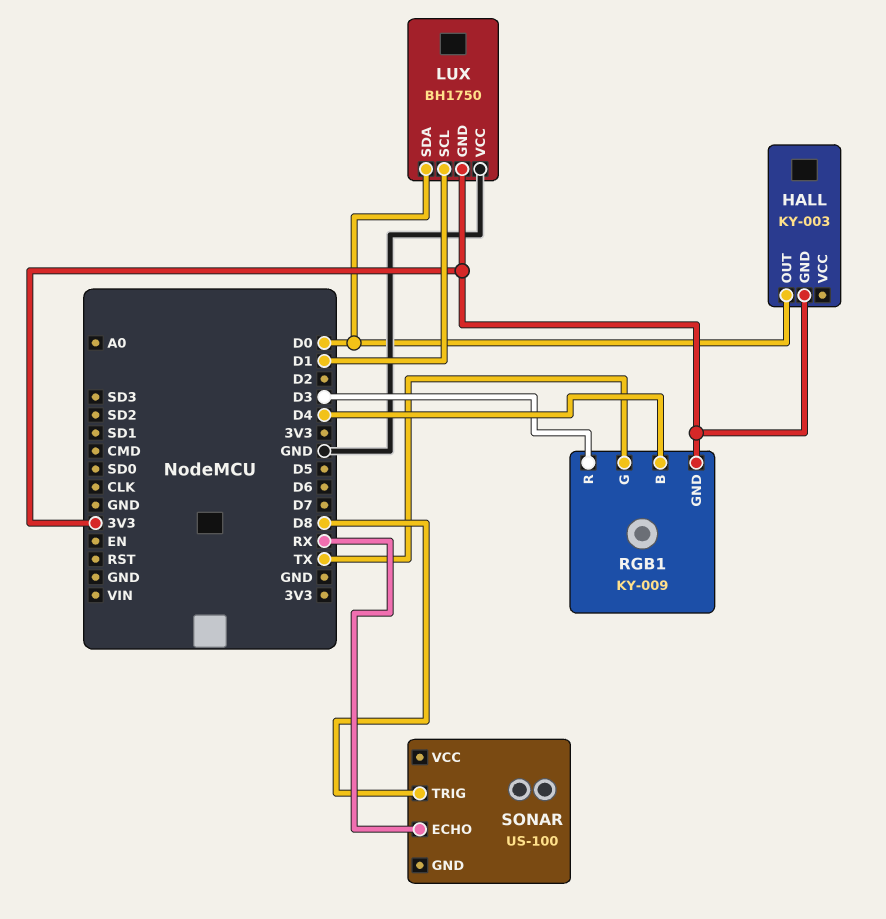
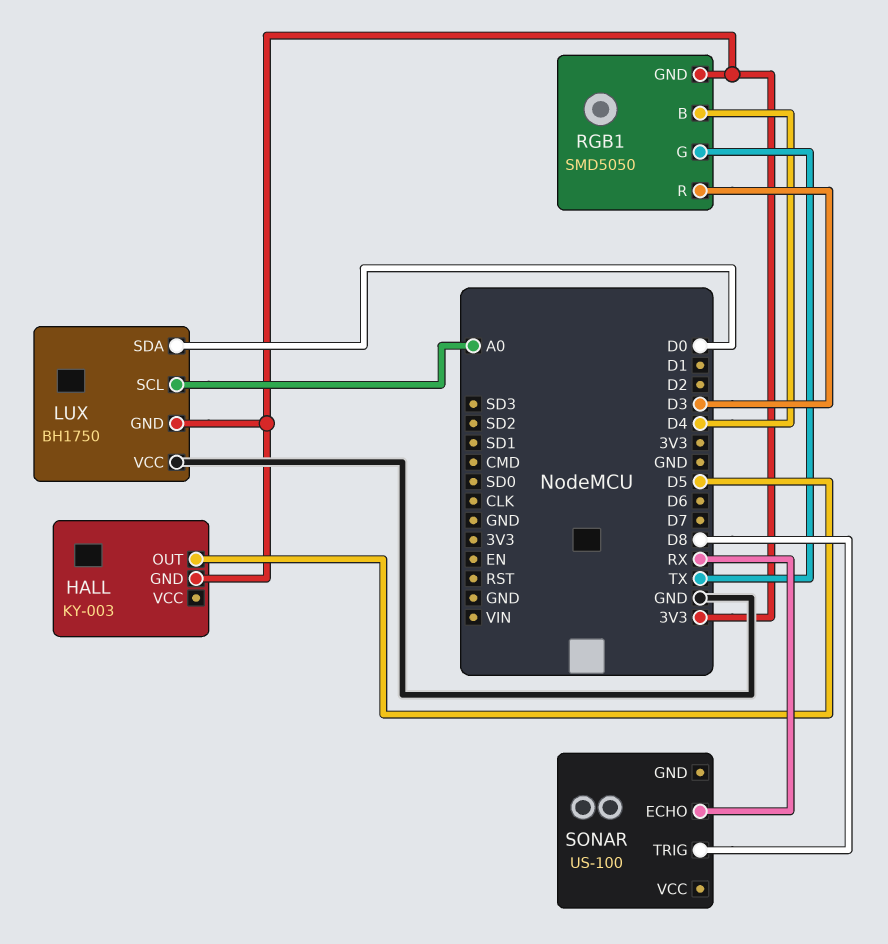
HALL pin OUT: D0 -> D5
LUX pin SCL: D1 -> A0
RGB1: KY-009 -> SMD5050

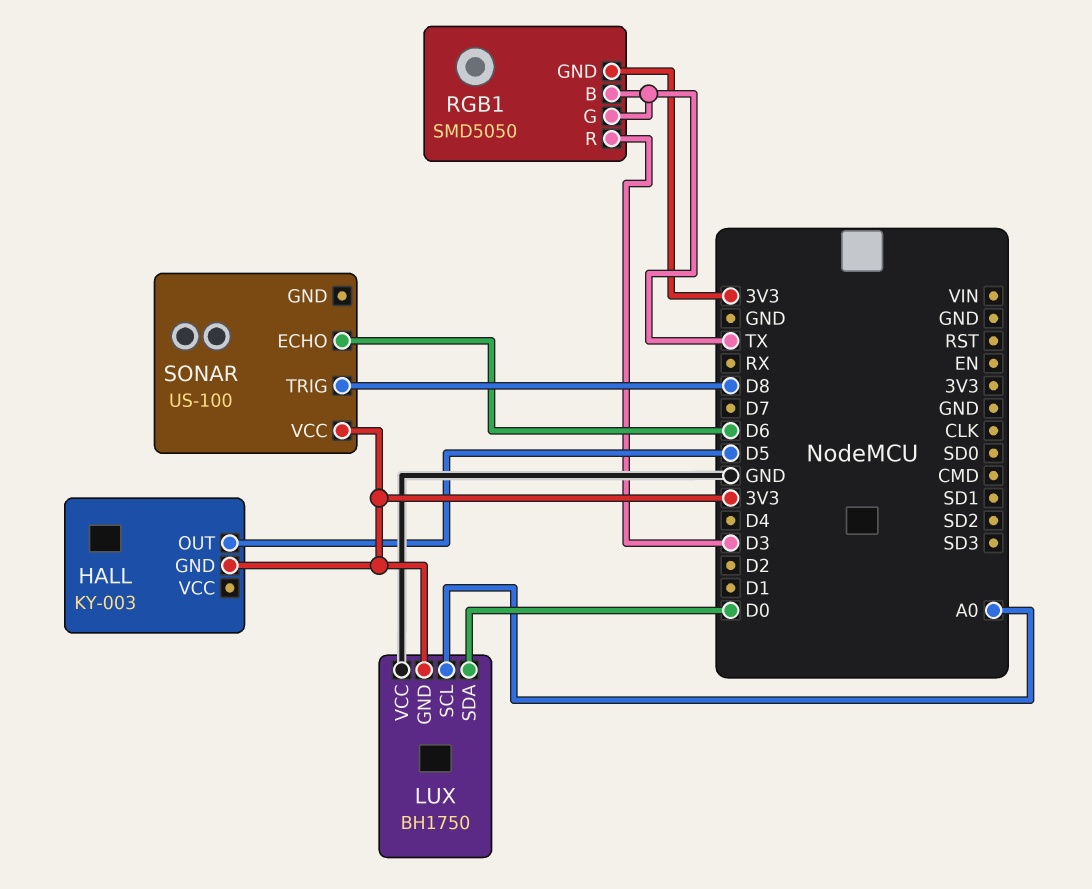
RGB1 pin B: D4 -> TX
SONAR pin ECHO: RX -> D6
SONAR pin VCC: none -> 3V3

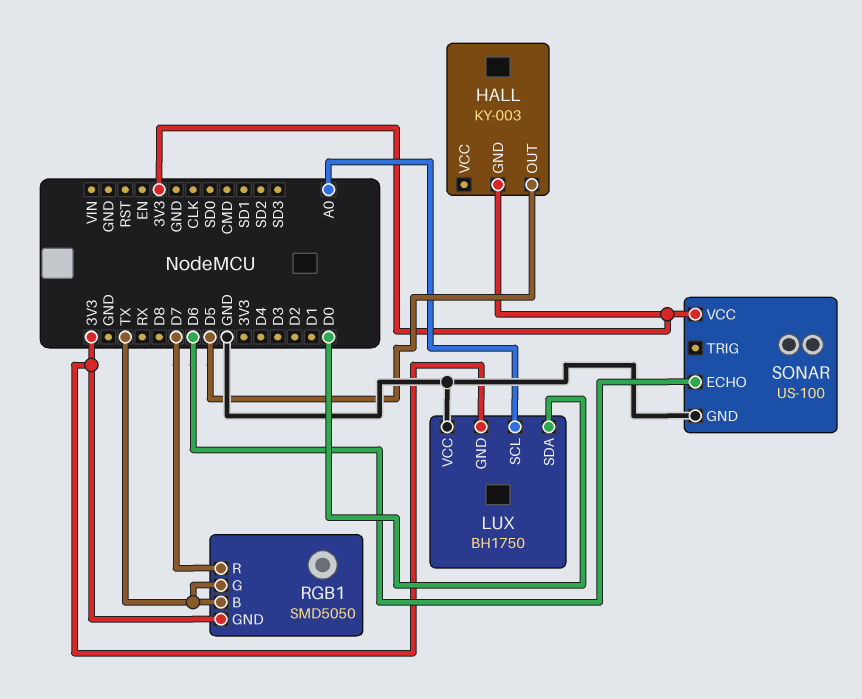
RGB1 pin R: D3 -> D7
SONAR pin GND: none -> GND
SONAR pin TRIG: D8 -> none

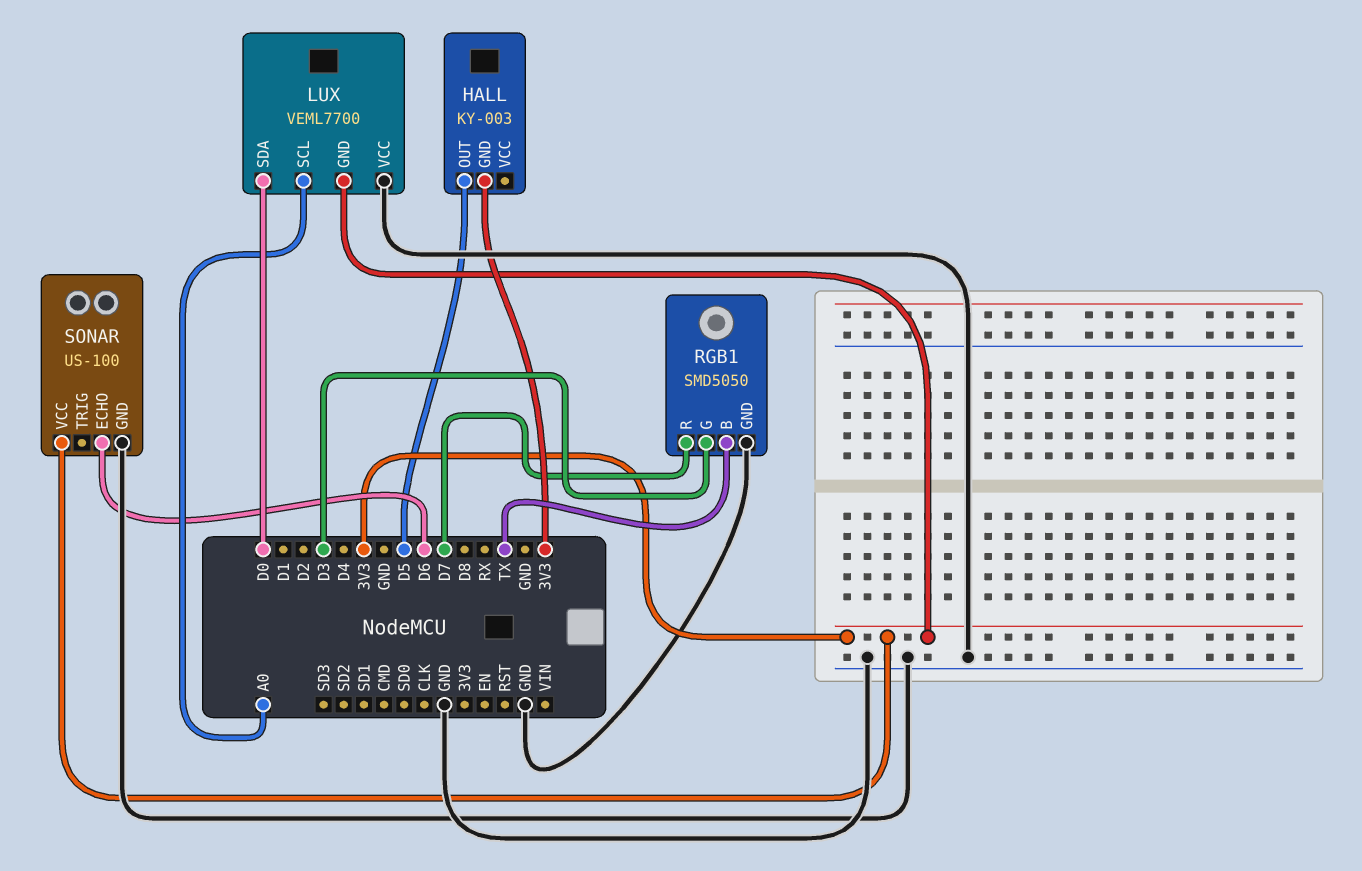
LUX: BH1750 -> VEML7700
RGB1 pin G: TX -> D3
RGB1 pin GND: 3V3 -> GND

